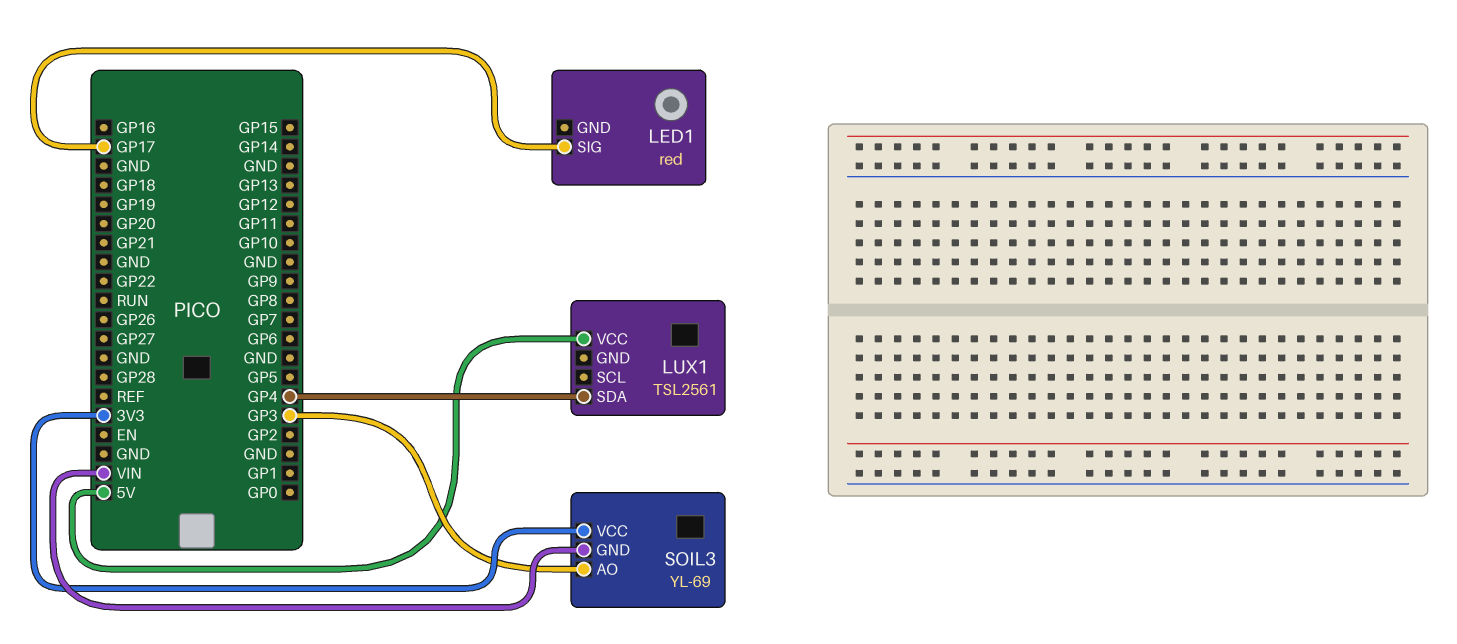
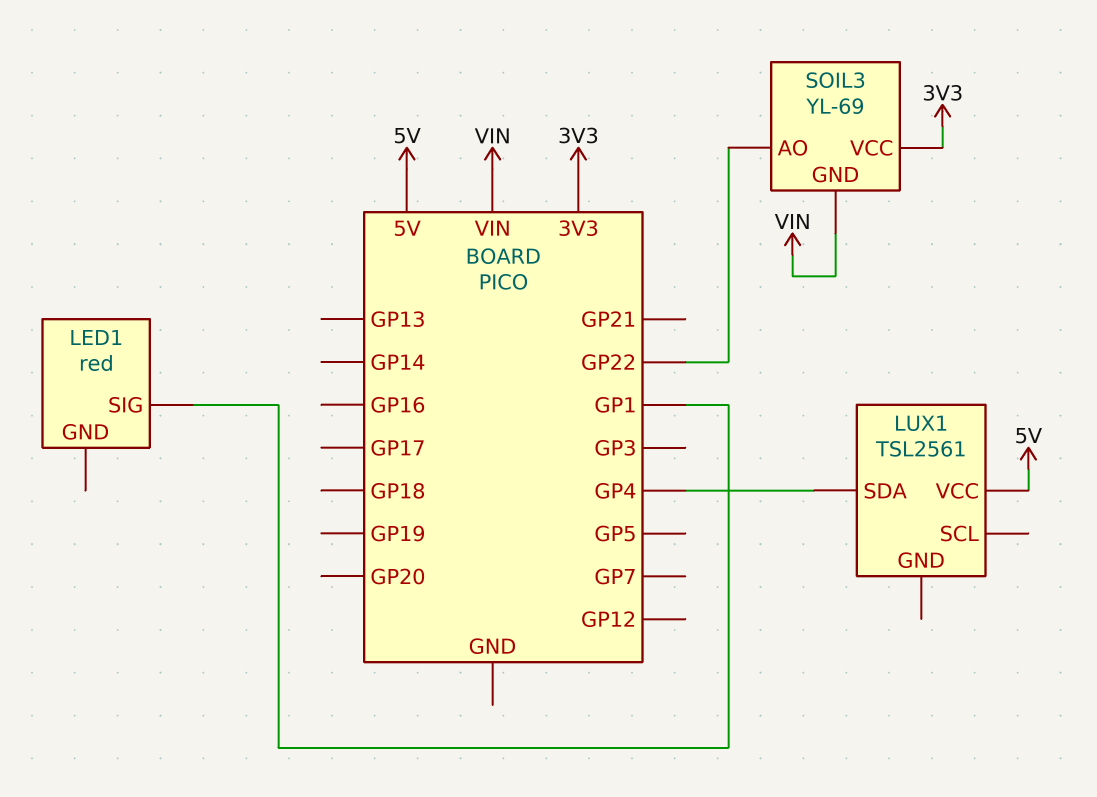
LED1 pin SIG: GP17 -> GP1
SOIL3 pin AO: GP3 -> GP22

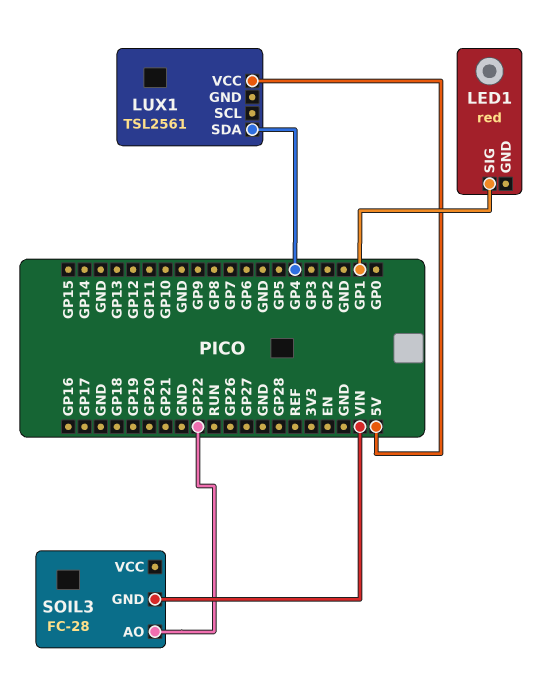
SOIL3: YL-69 -> FC-28
SOIL3 pin VCC: 3V3 -> none

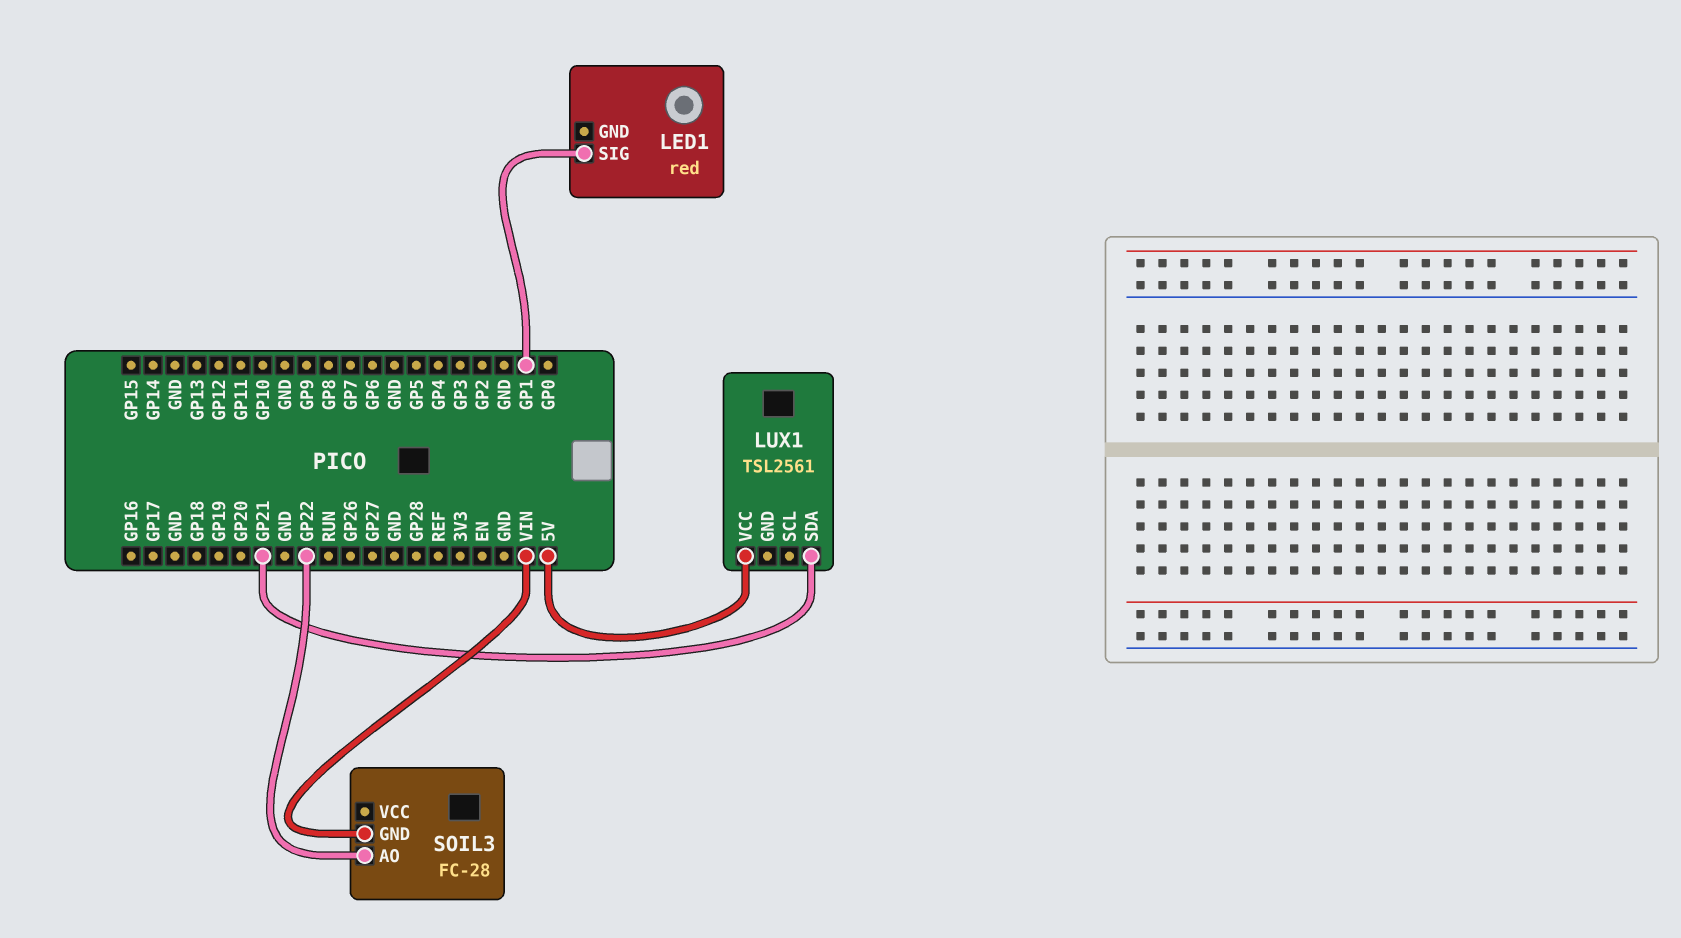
LUX1 pin SDA: GP4 -> GP21

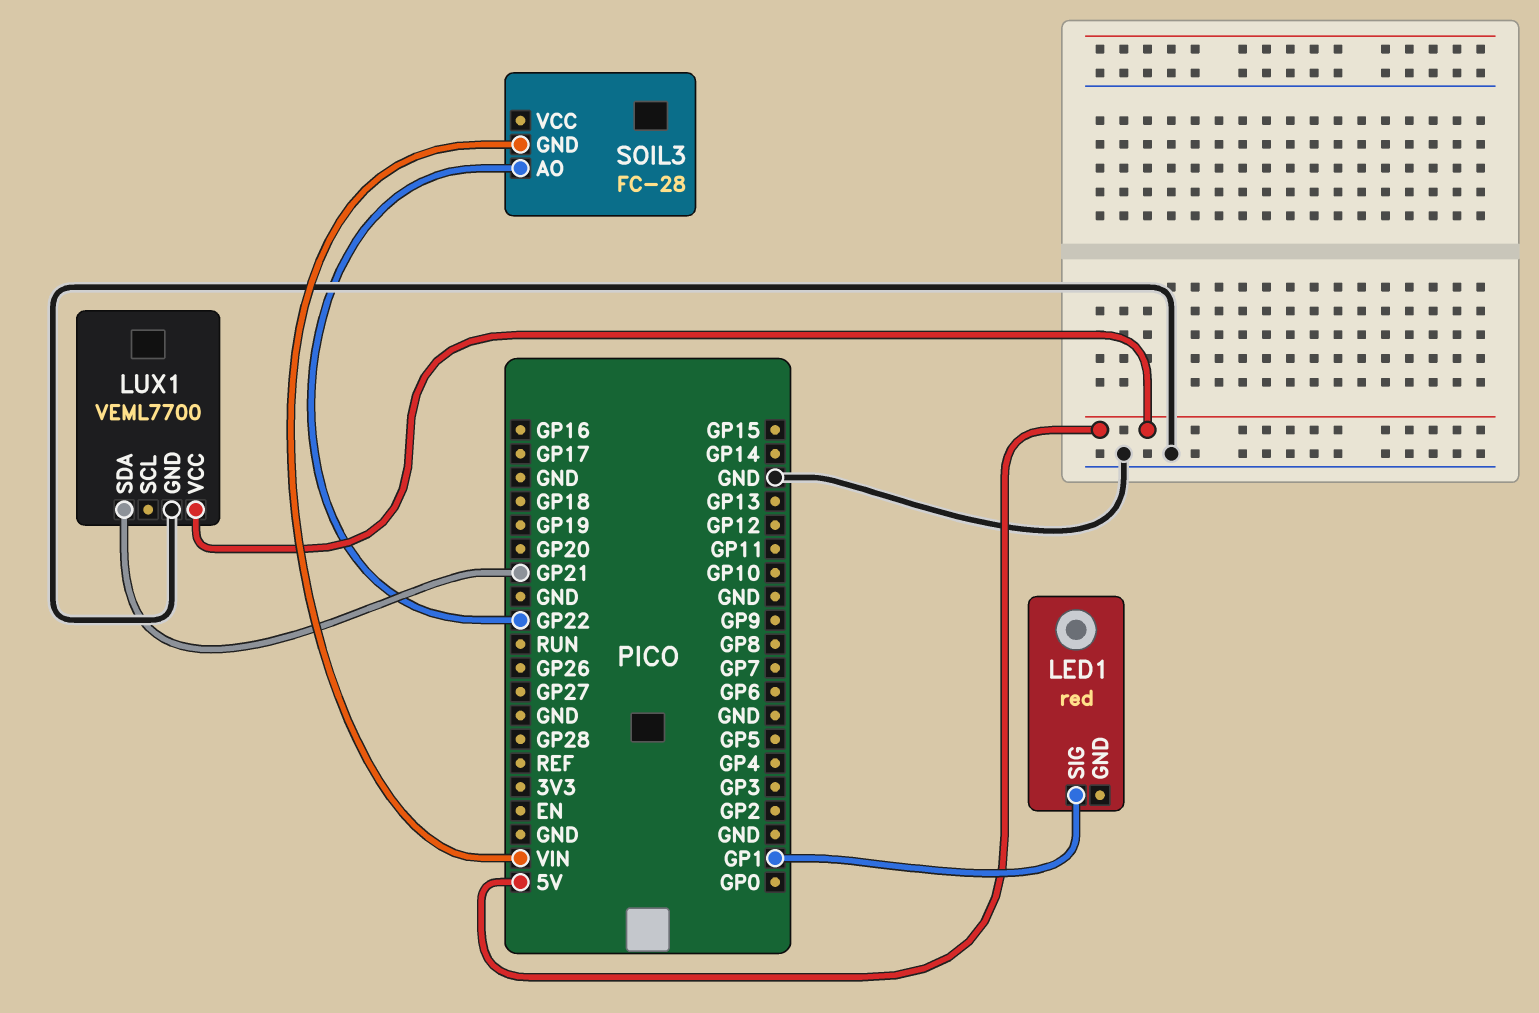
LUX1: TSL2561 -> VEML7700
LUX1 pin GND: none -> GND

